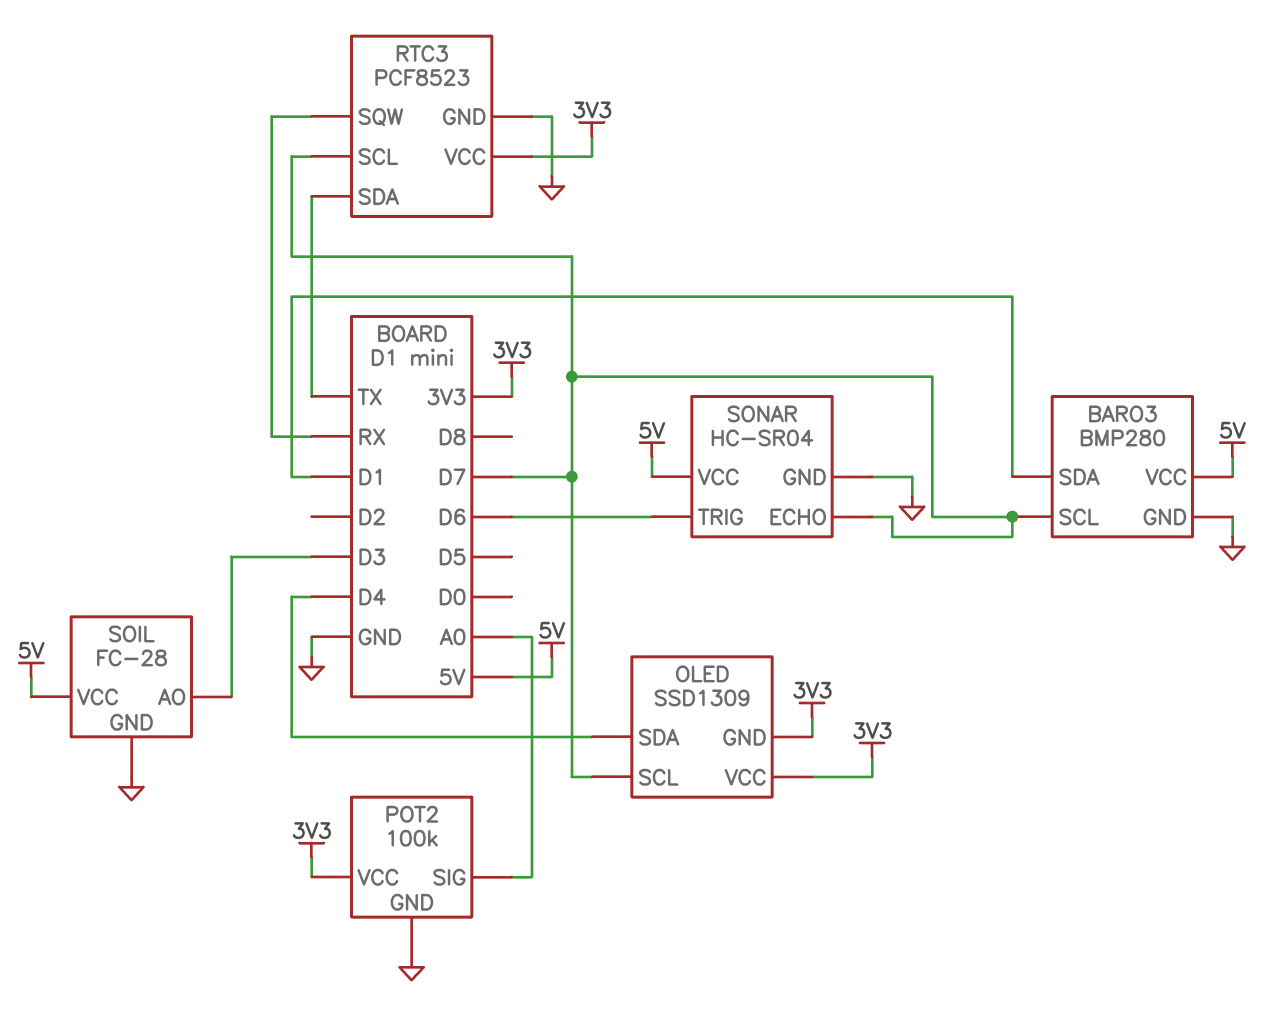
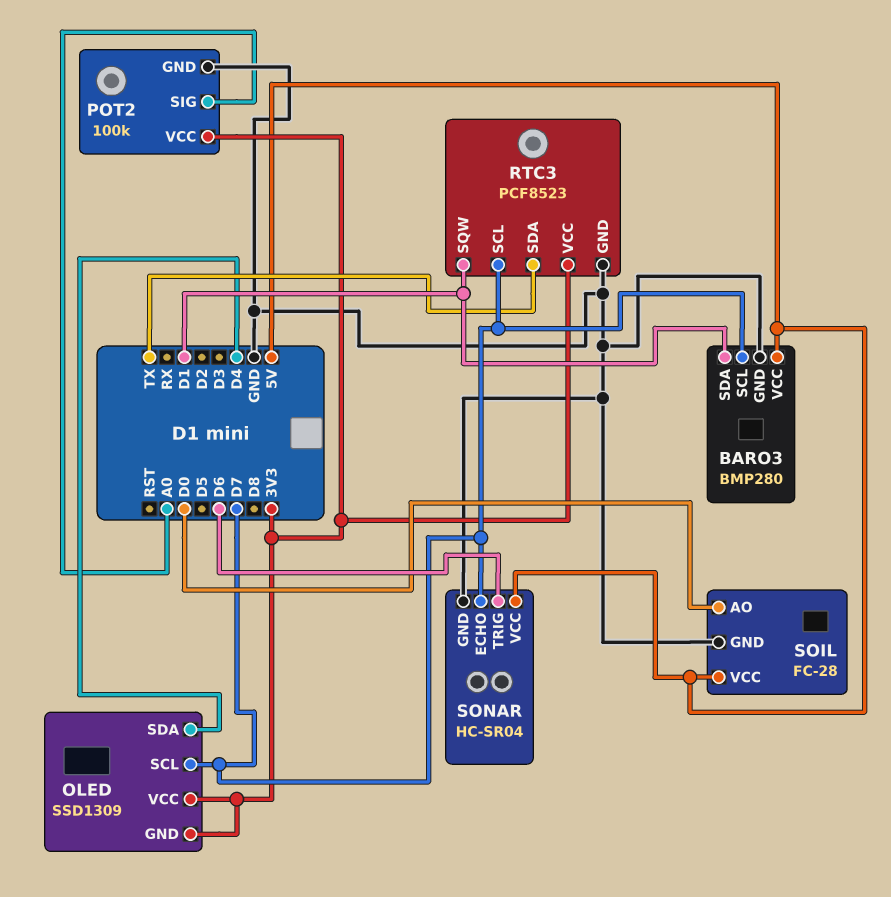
RTC3 pin SQW: RX -> D1
SOIL pin AO: D3 -> D0

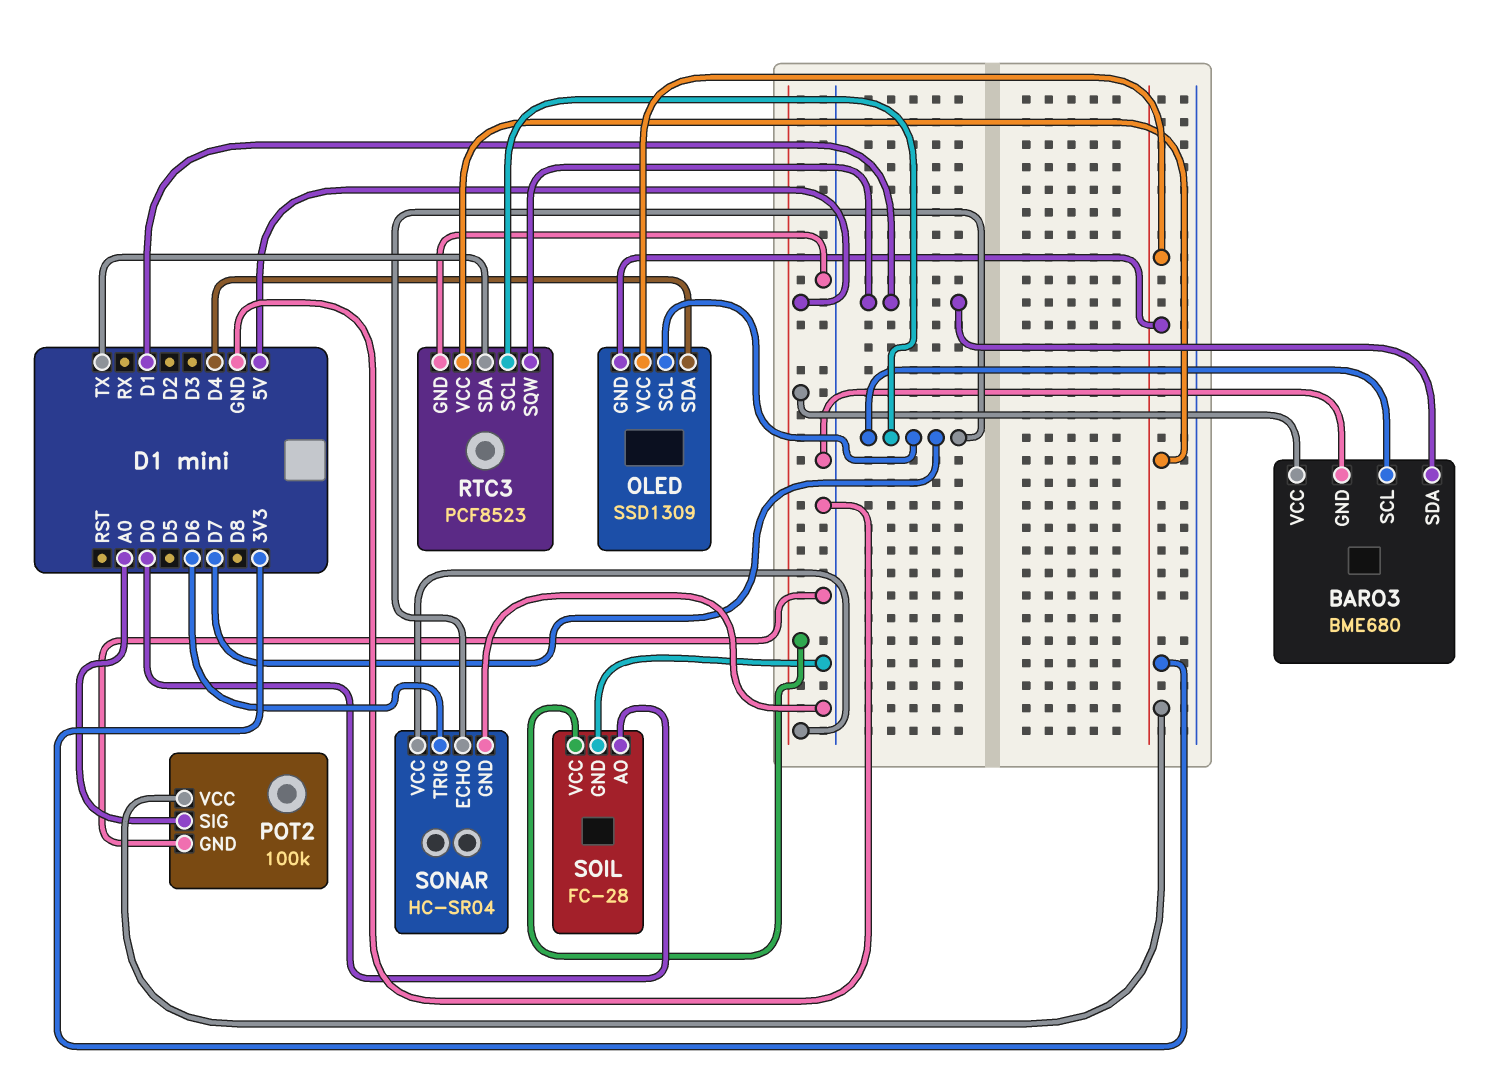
BARO3: BMP280 -> BME680

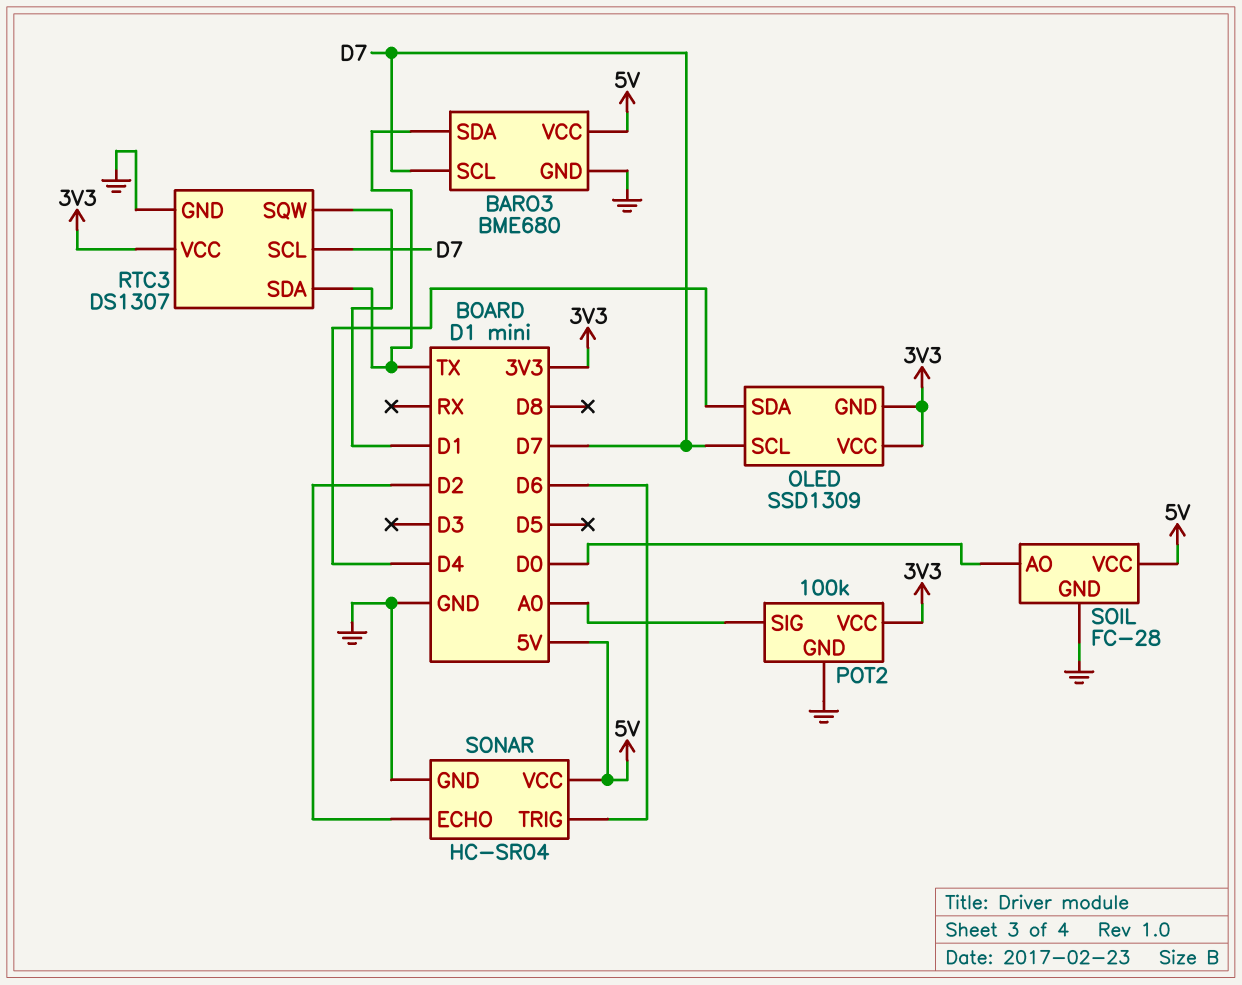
BARO3 pin SDA: D1 -> TX
RTC3: PCF8523 -> DS1307
SONAR pin ECHO: D7 -> D2

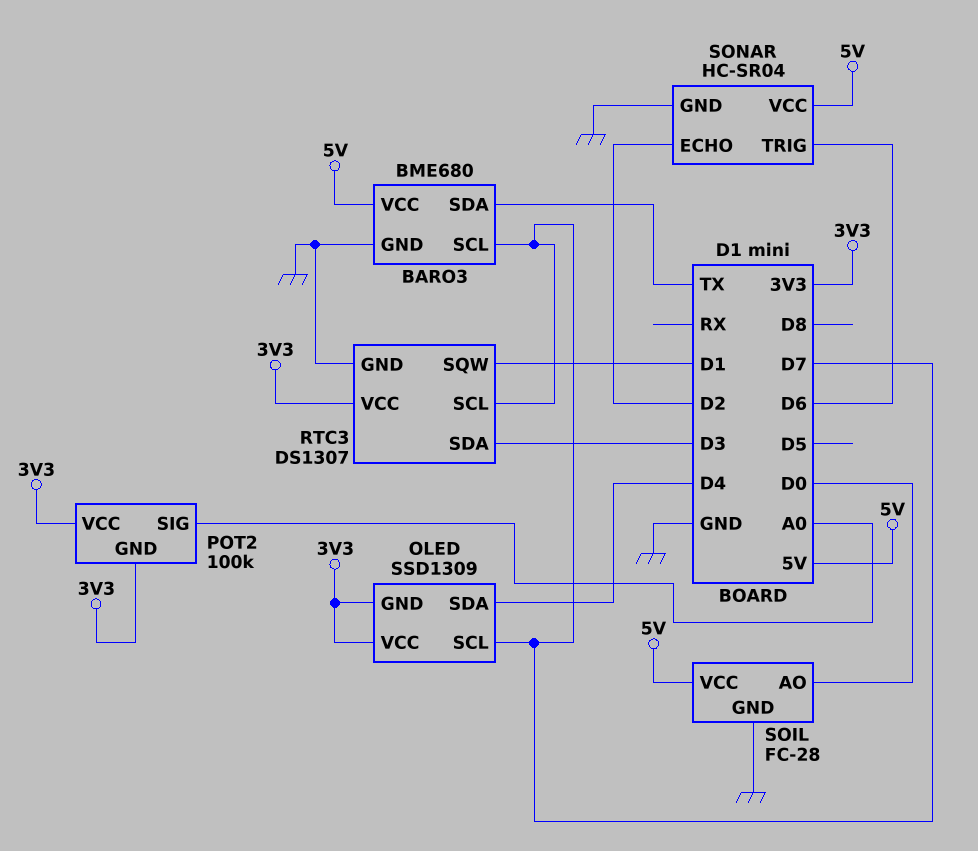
POT2 pin GND: GND -> 3V3
RTC3 pin SDA: TX -> D3

